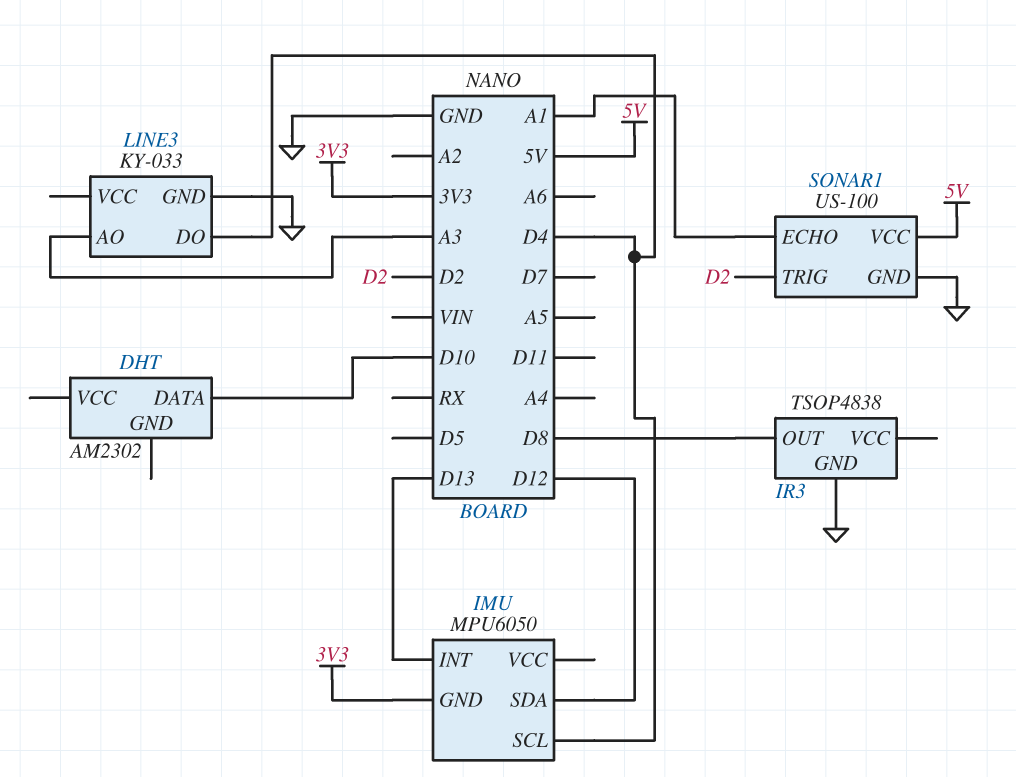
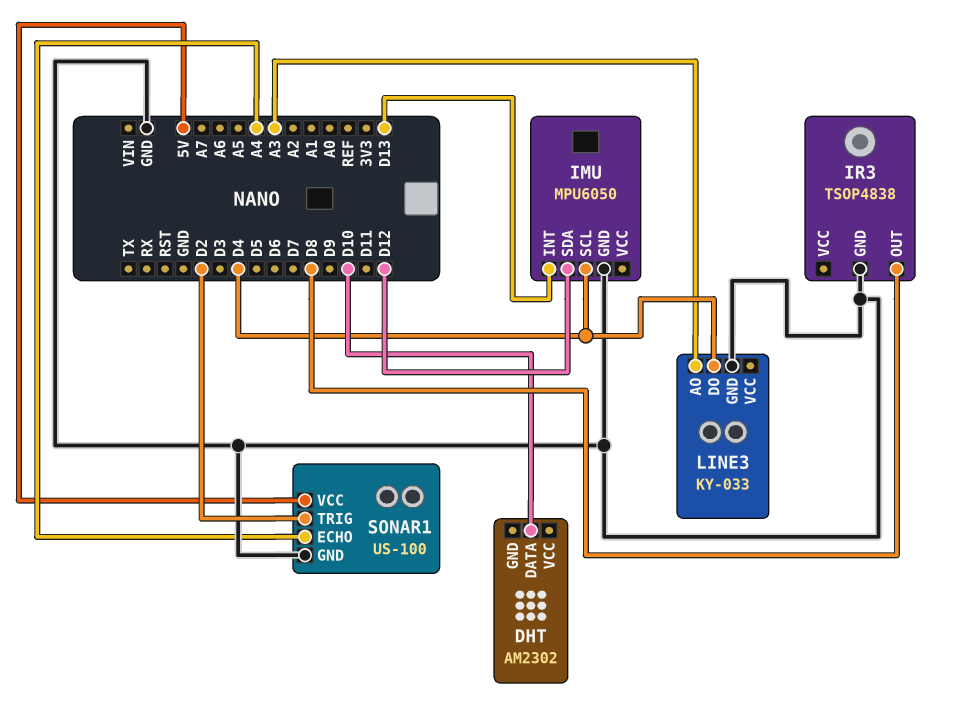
IMU pin GND: 3V3 -> GND
SONAR1 pin ECHO: A1 -> A4

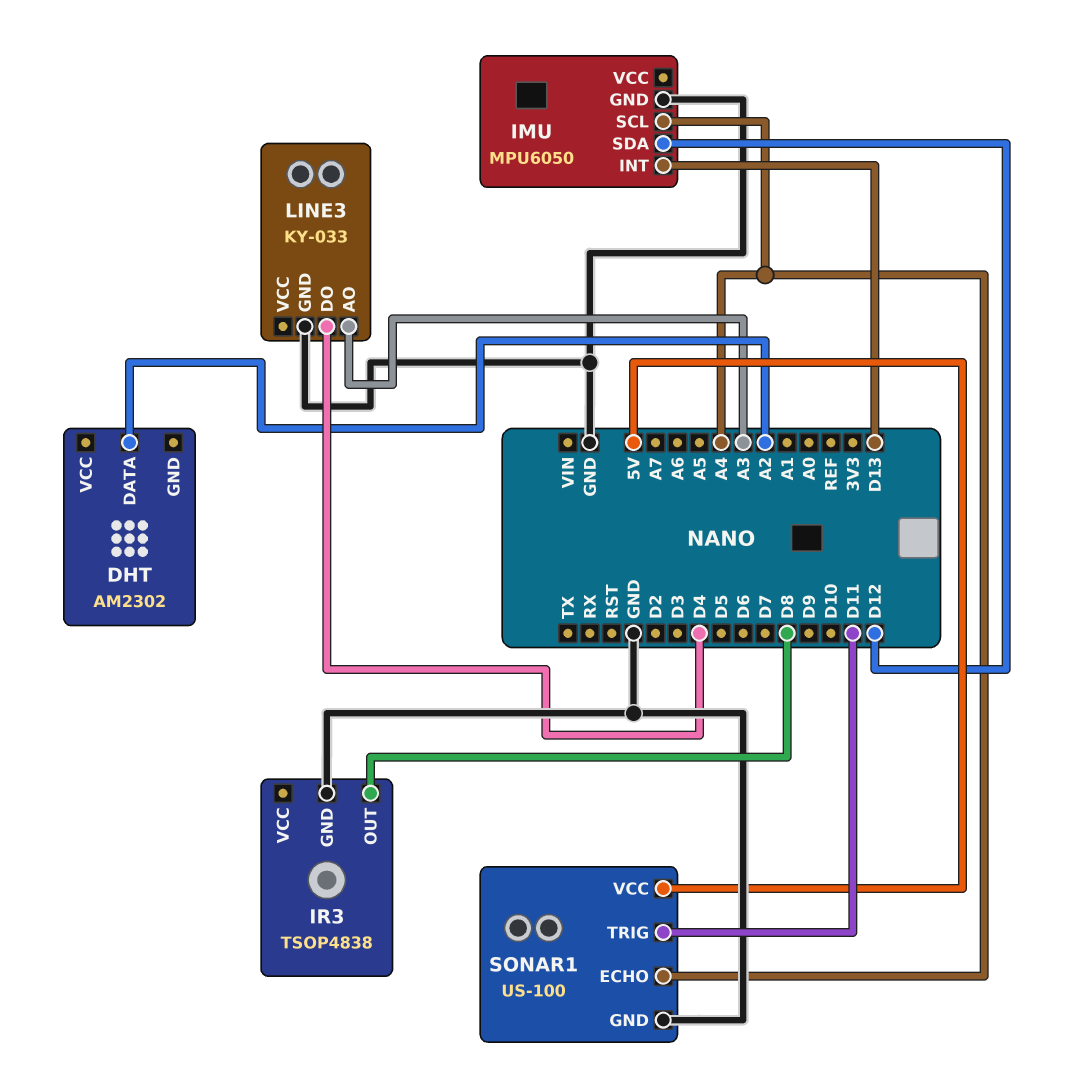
DHT pin DATA: D10 -> A2
IMU pin SCL: D4 -> A4
SONAR1 pin TRIG: D2 -> D11

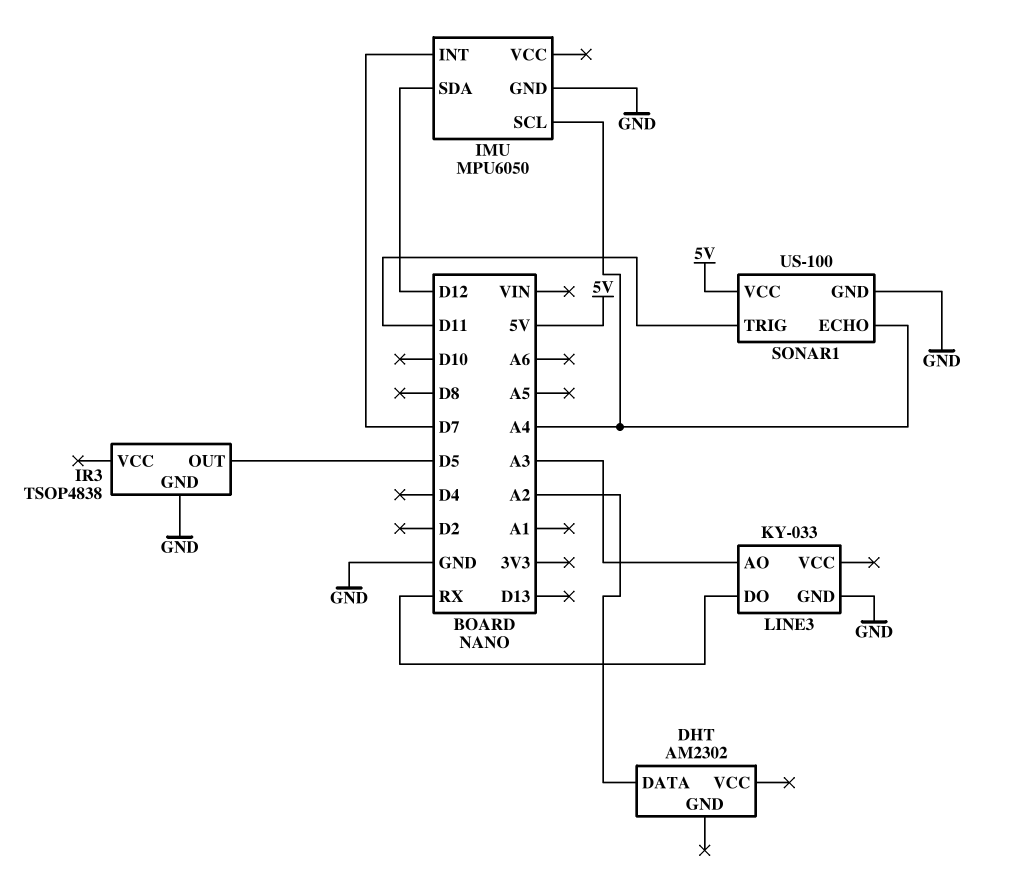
IMU pin INT: D13 -> D7
IR3 pin OUT: D8 -> D5
LINE3 pin DO: D4 -> RX

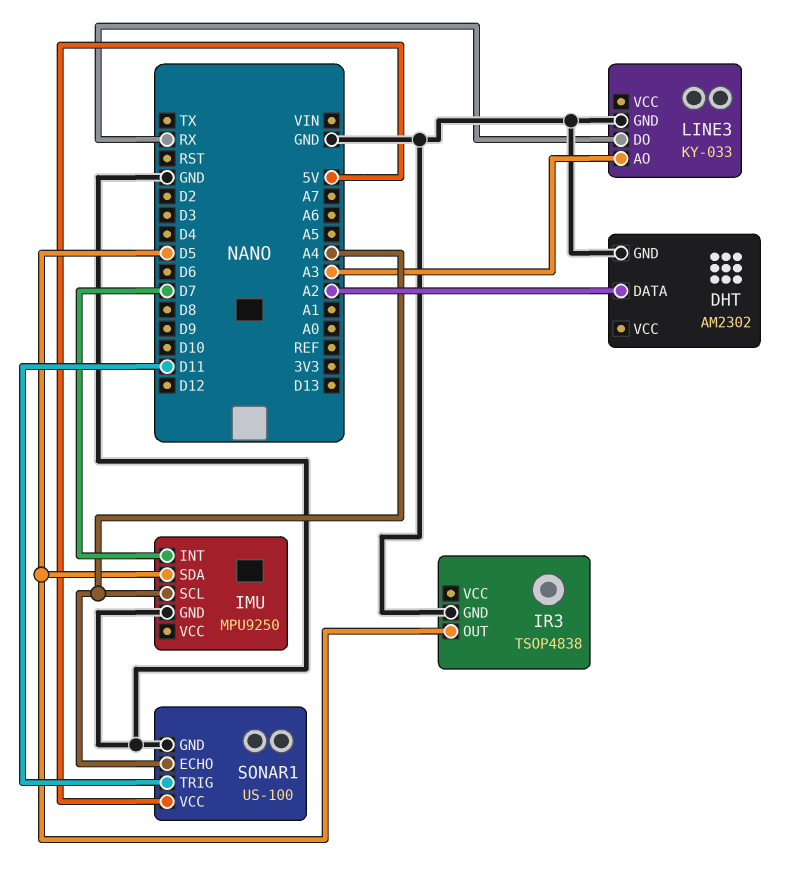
DHT pin GND: none -> GND
IMU: MPU6050 -> MPU9250
IMU pin SDA: D12 -> D5

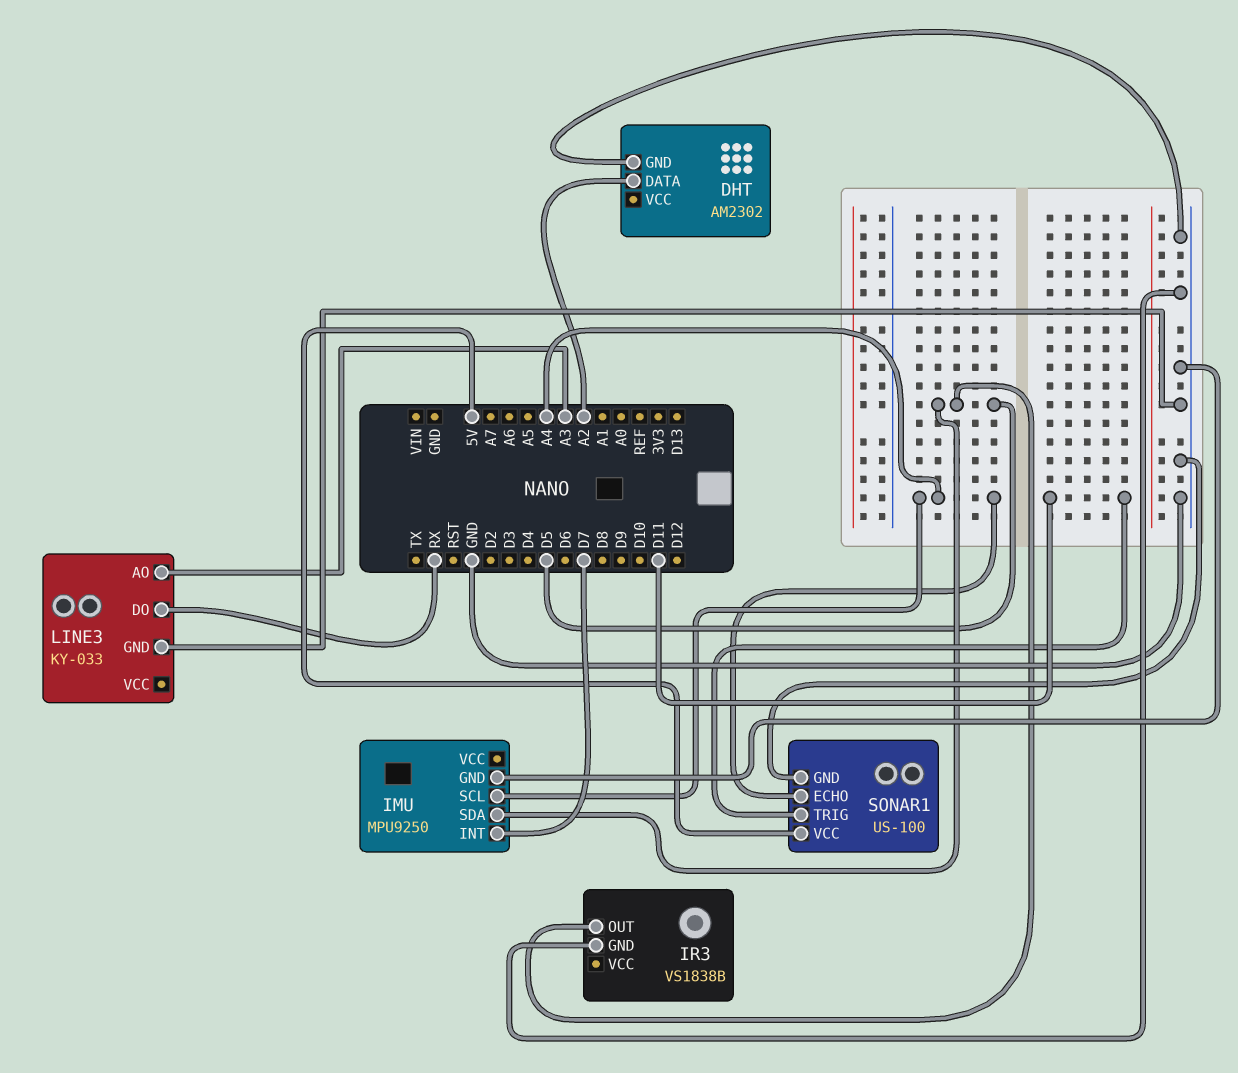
IR3: TSOP4838 -> VS1838B

